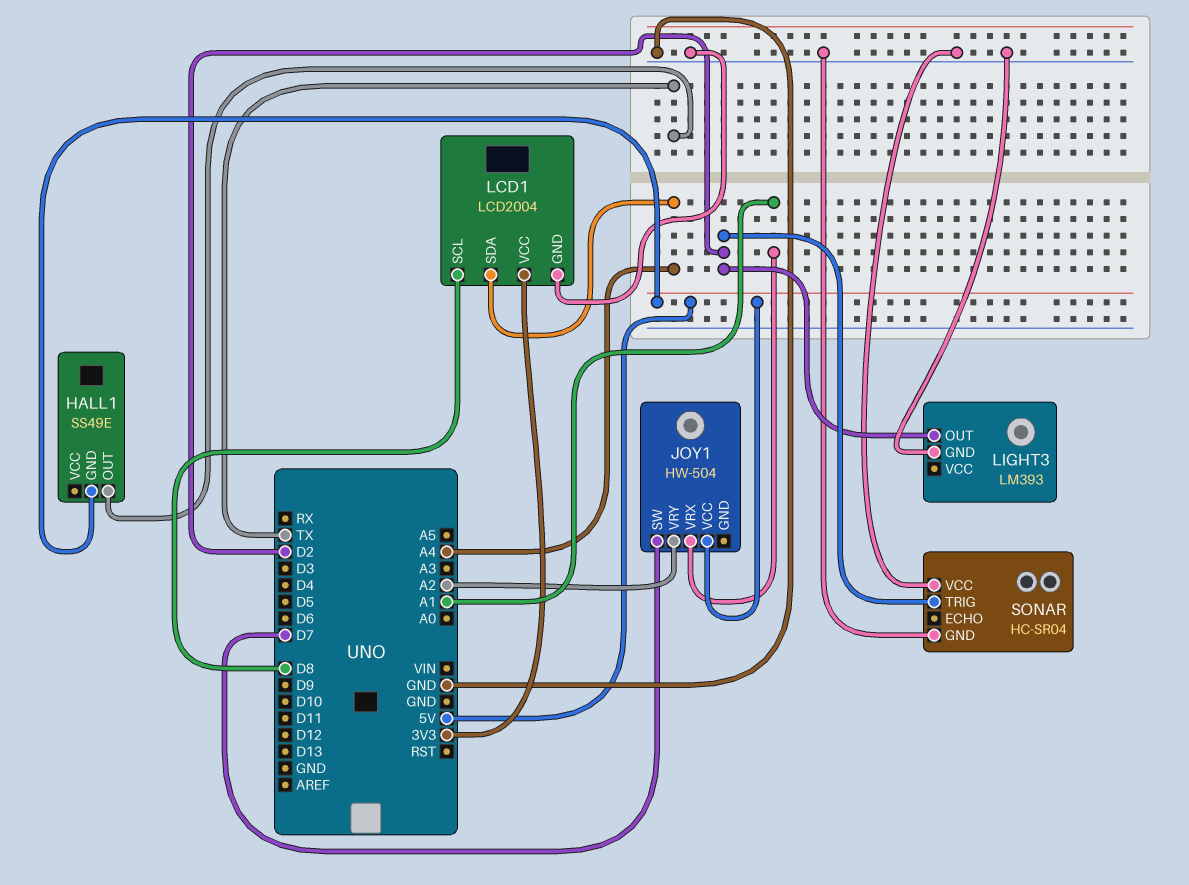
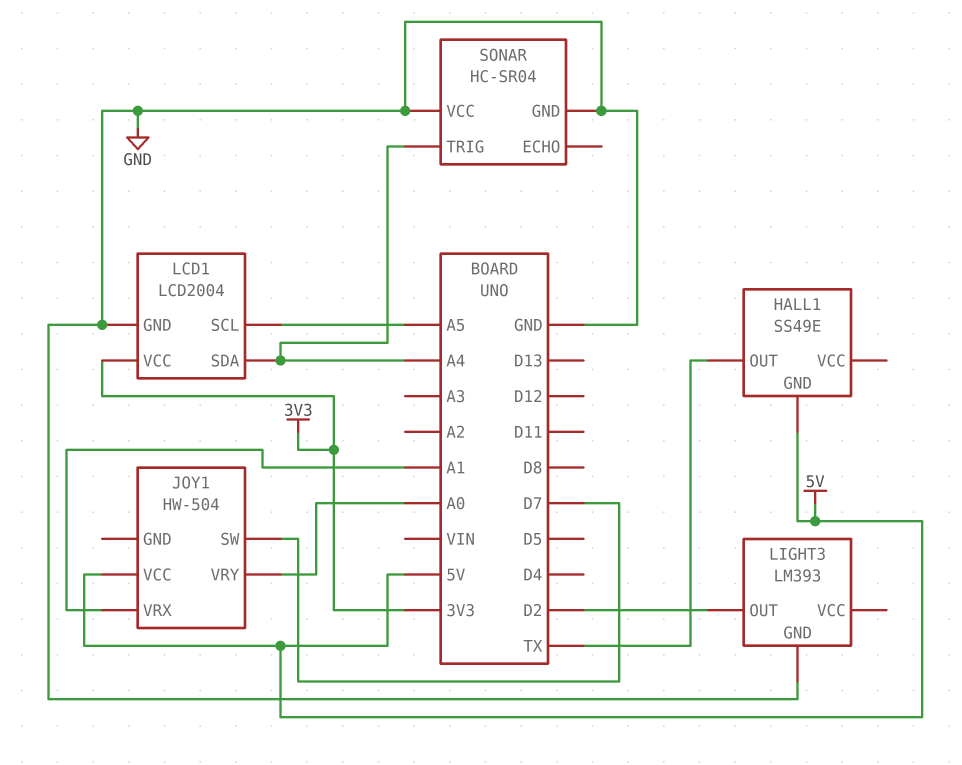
JOY1 pin VRY: A2 -> A0
LCD1 pin SCL: D8 -> A5
SONAR pin TRIG: D2 -> A4

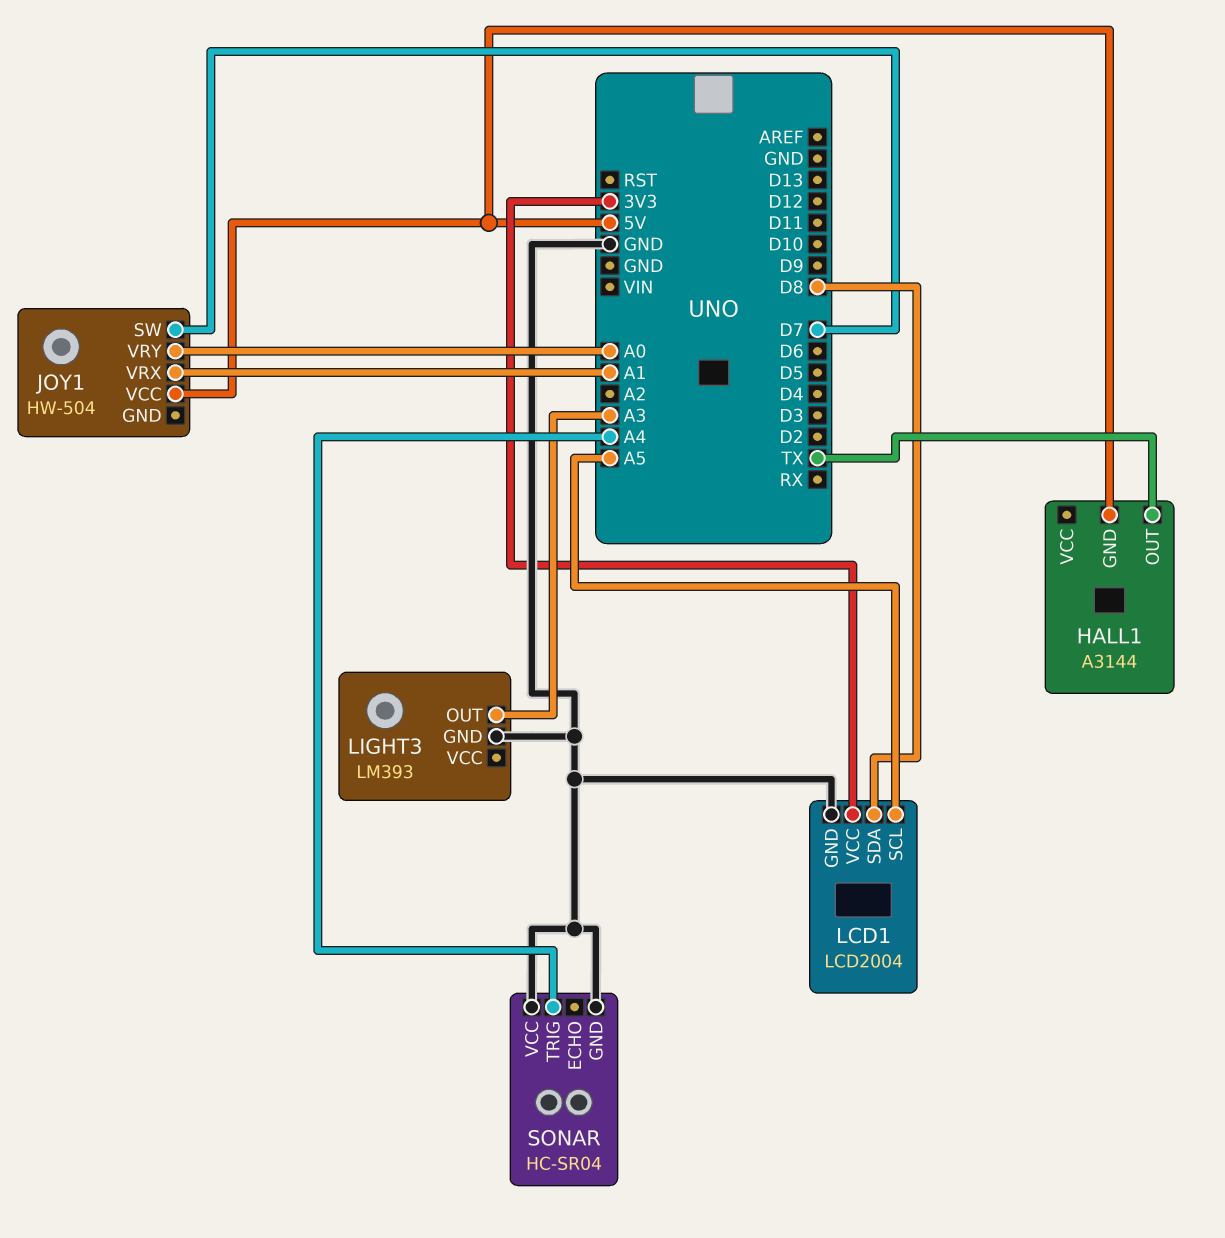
HALL1: SS49E -> A3144
LCD1 pin SDA: A4 -> D8
LIGHT3 pin OUT: D2 -> A3

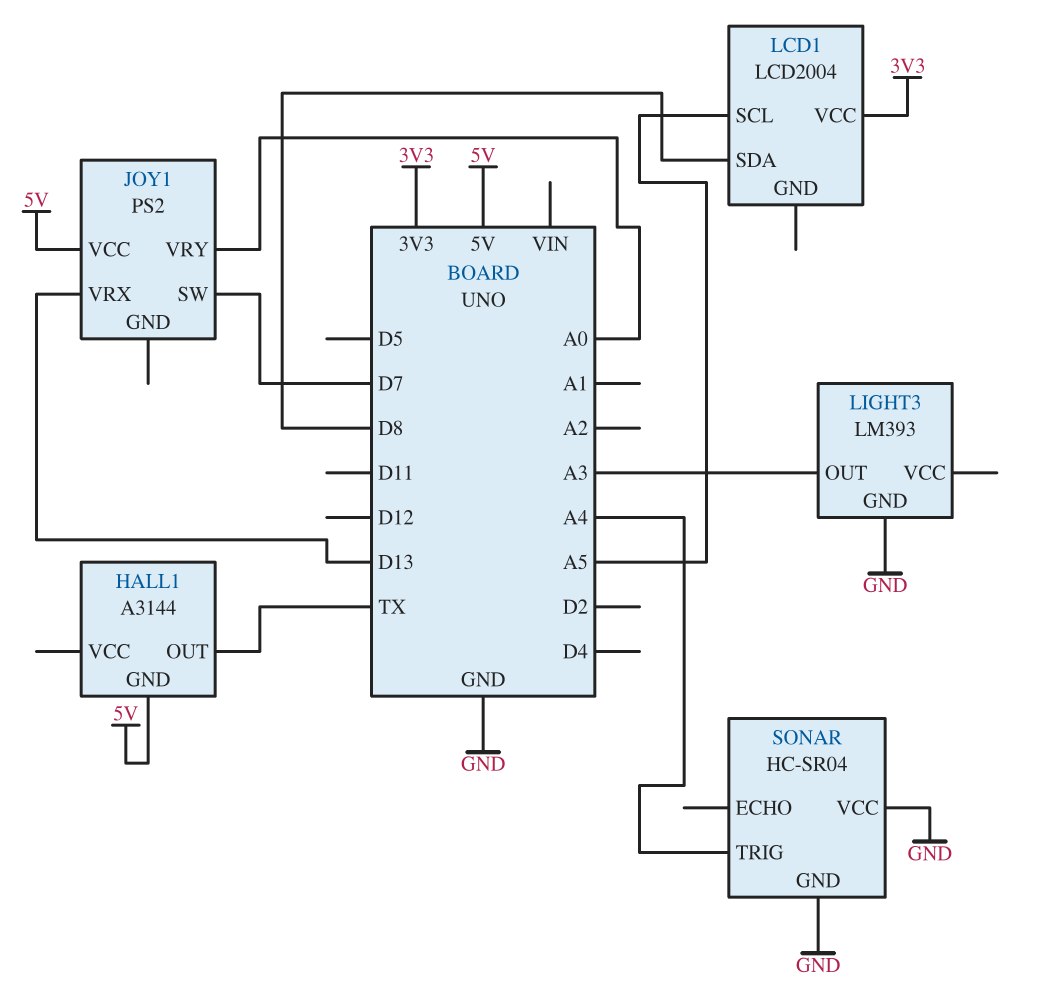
JOY1: HW-504 -> PS2
JOY1 pin VRX: A1 -> D13
LCD1 pin GND: GND -> none

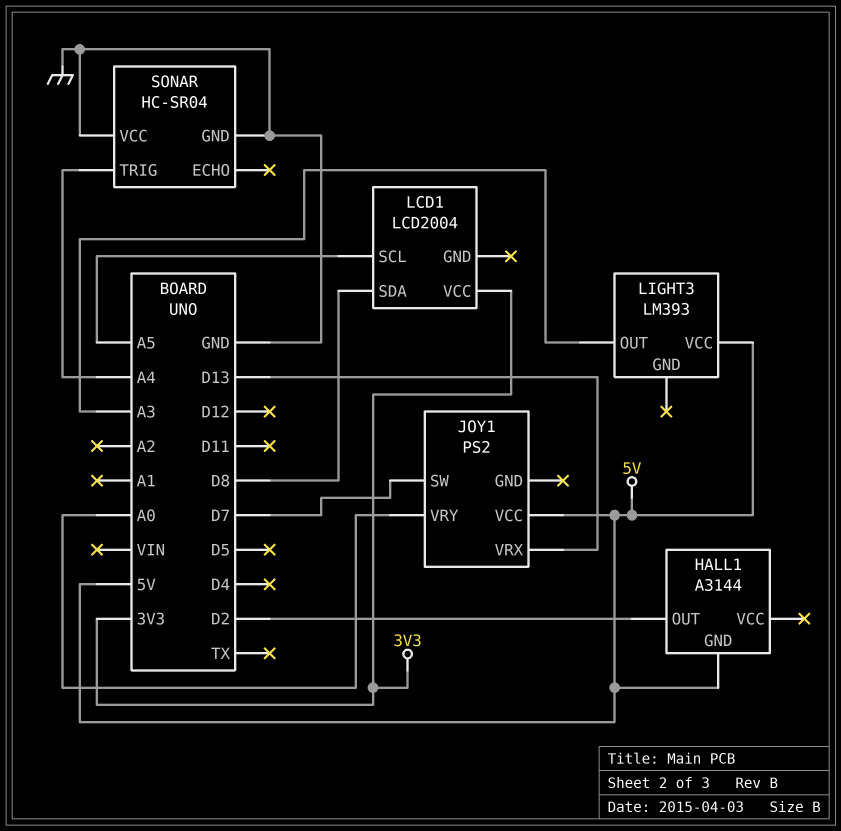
HALL1 pin OUT: TX -> D2
LIGHT3 pin GND: GND -> none
LIGHT3 pin VCC: none -> 5V

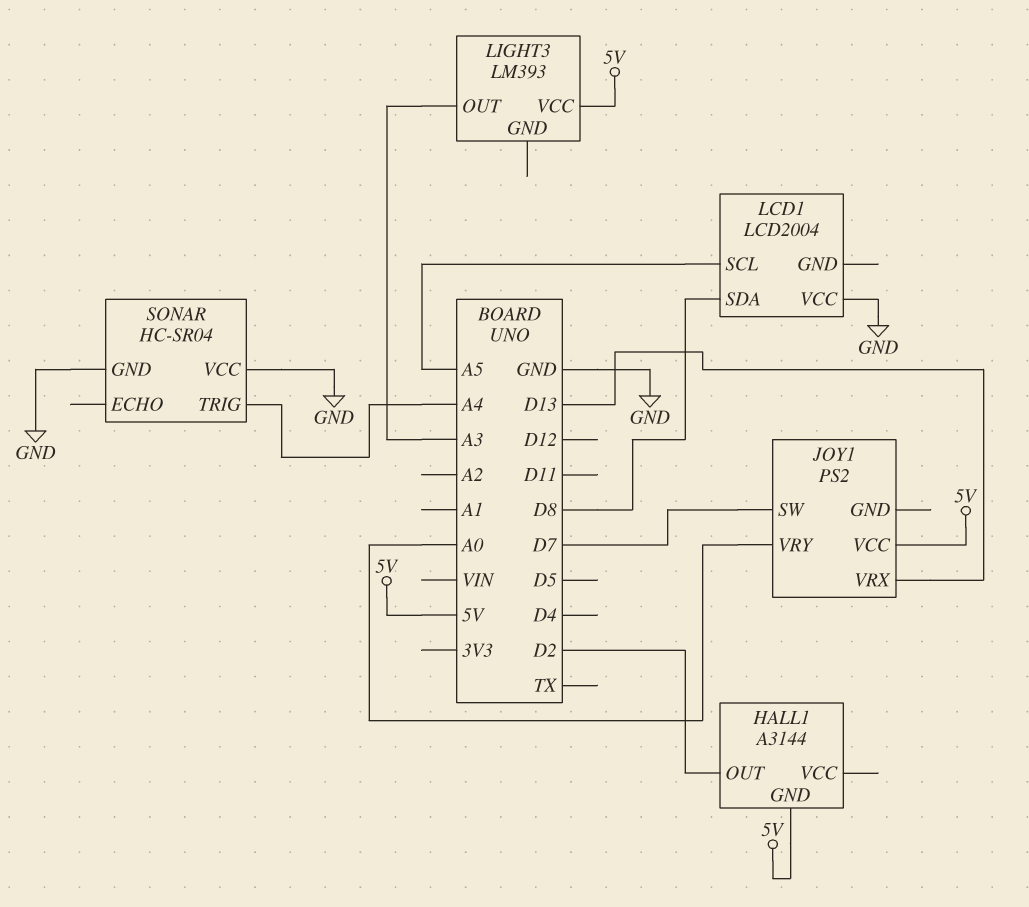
LCD1 pin VCC: 3V3 -> GND

